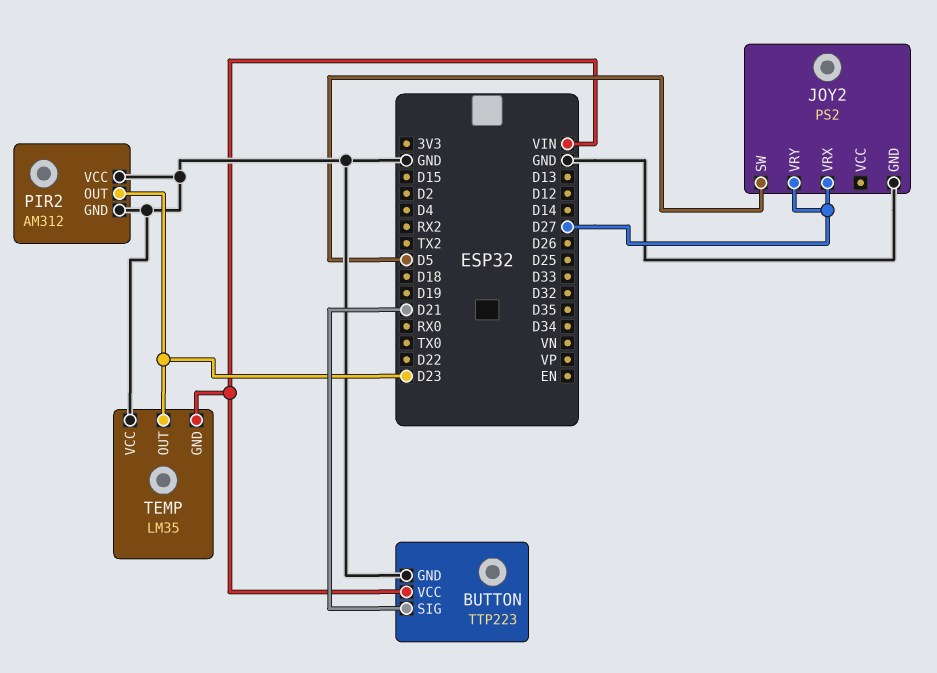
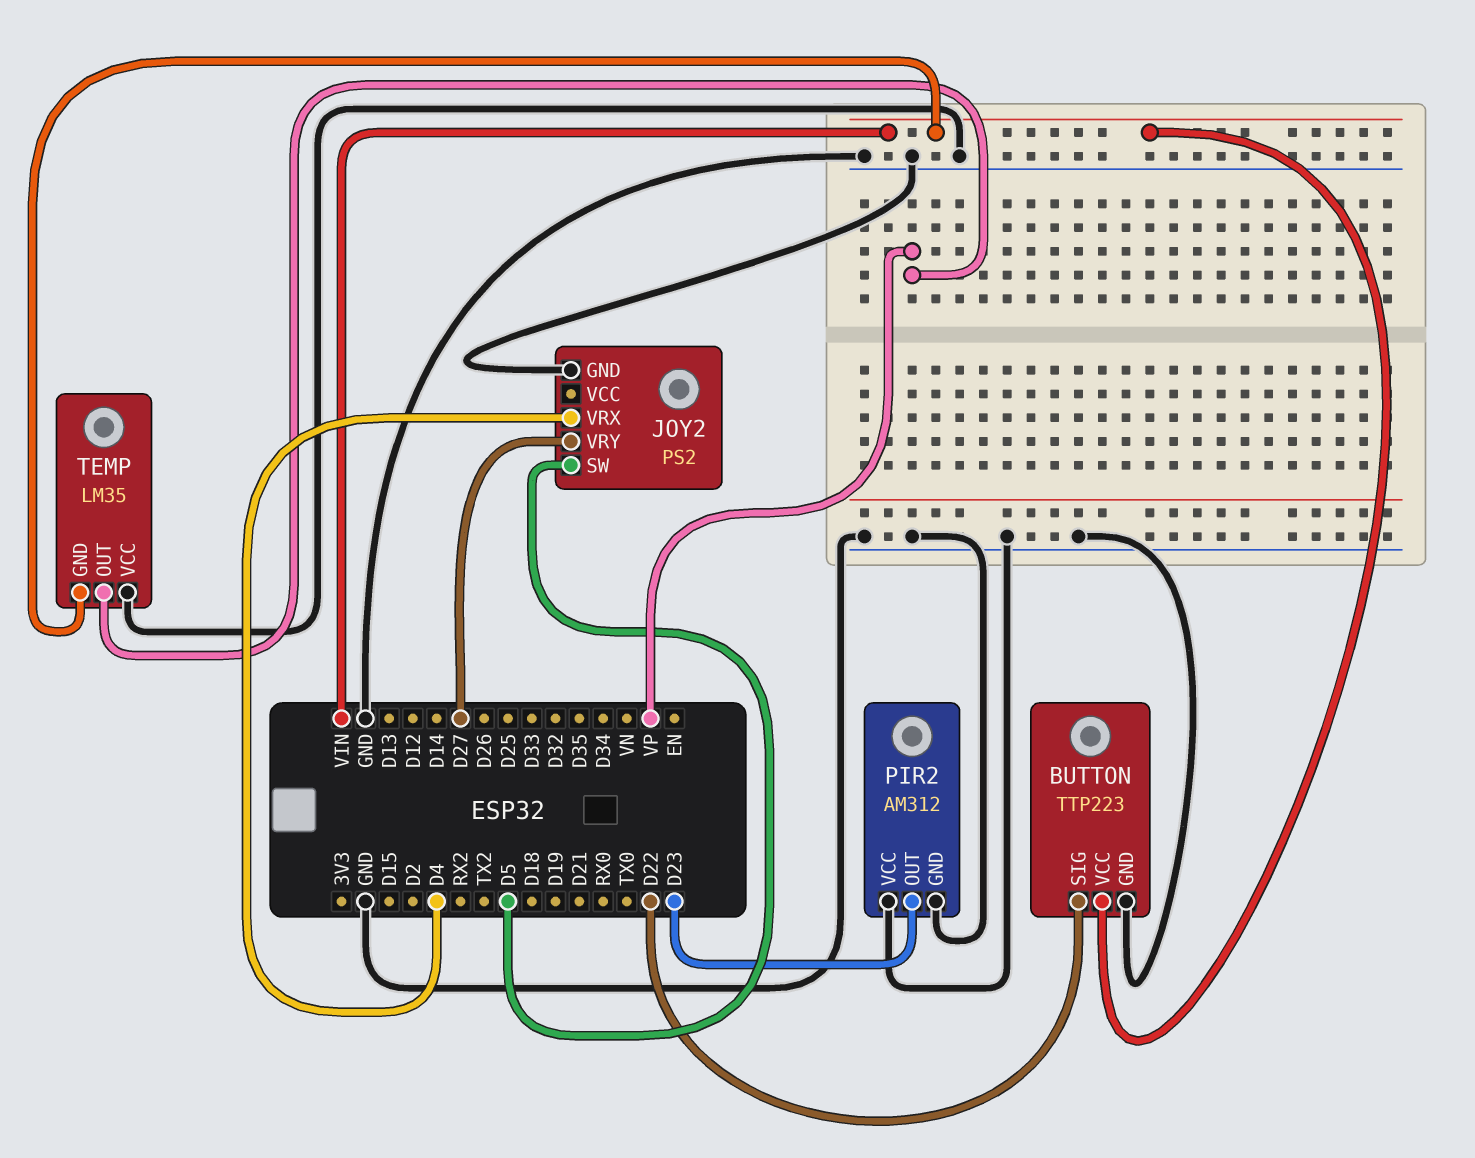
BUTTON pin SIG: D21 -> D22
JOY2 pin VRX: D27 -> D4
TEMP pin OUT: D23 -> VP

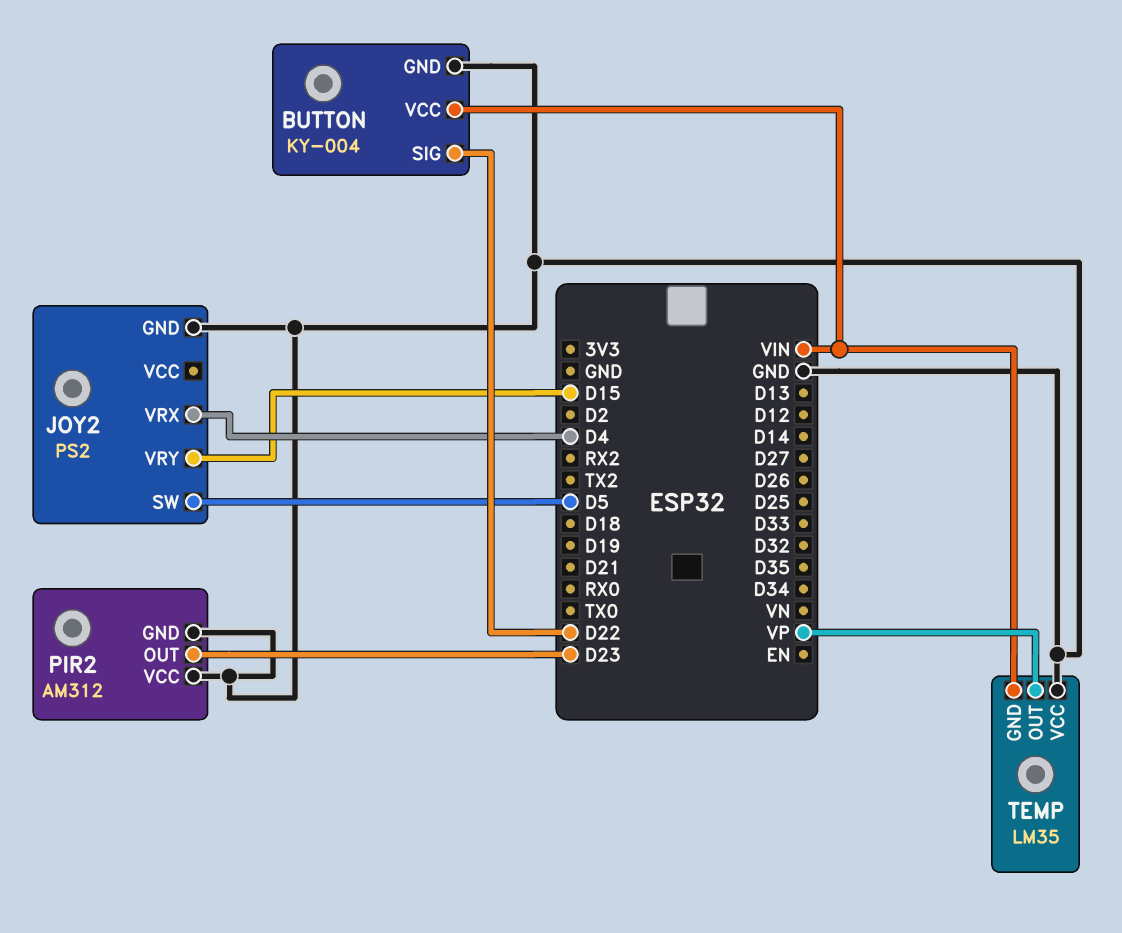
BUTTON: TTP223 -> KY-004
JOY2 pin VRY: D27 -> D15

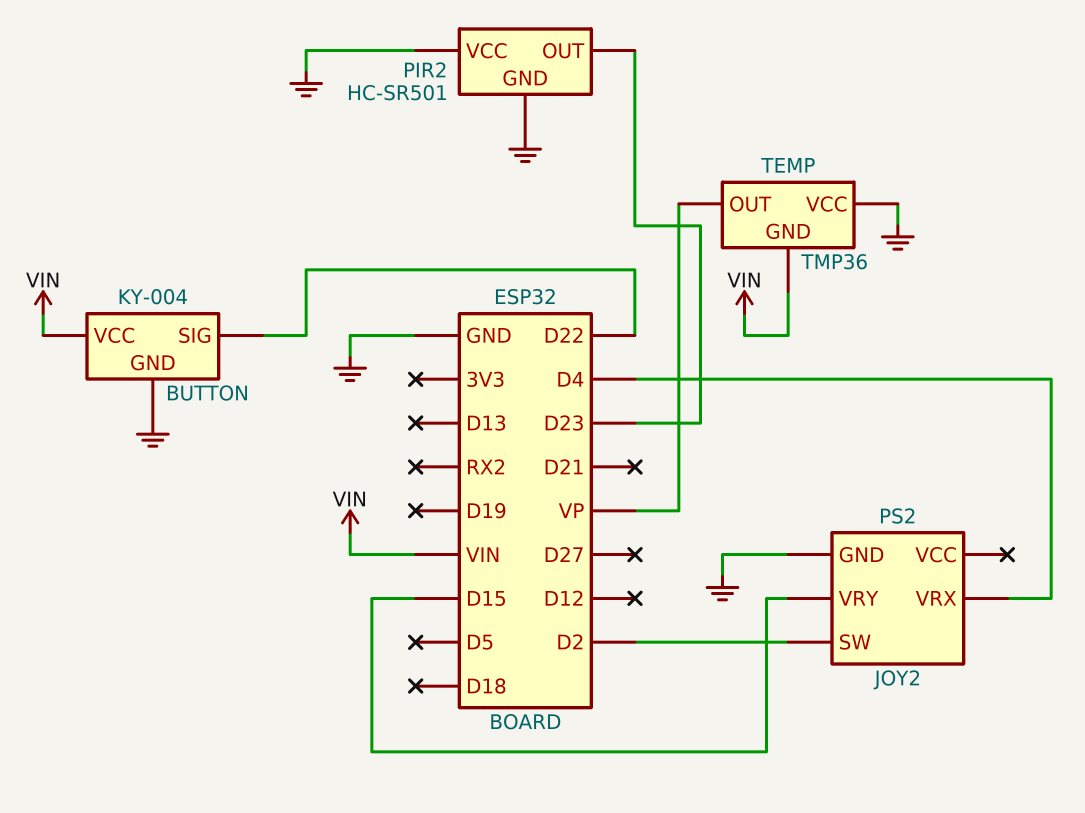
JOY2 pin SW: D5 -> D2
PIR2: AM312 -> HC-SR501
TEMP: LM35 -> TMP36

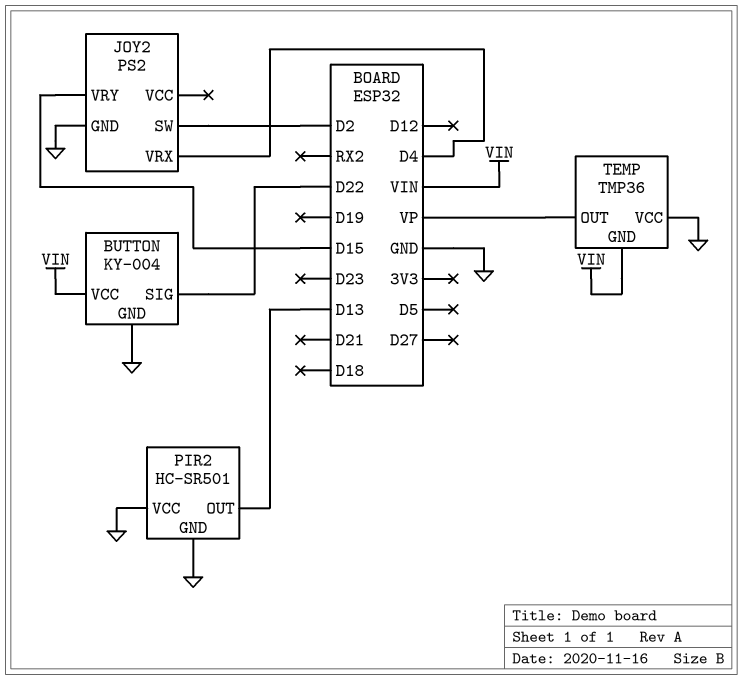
PIR2 pin OUT: D23 -> D13

